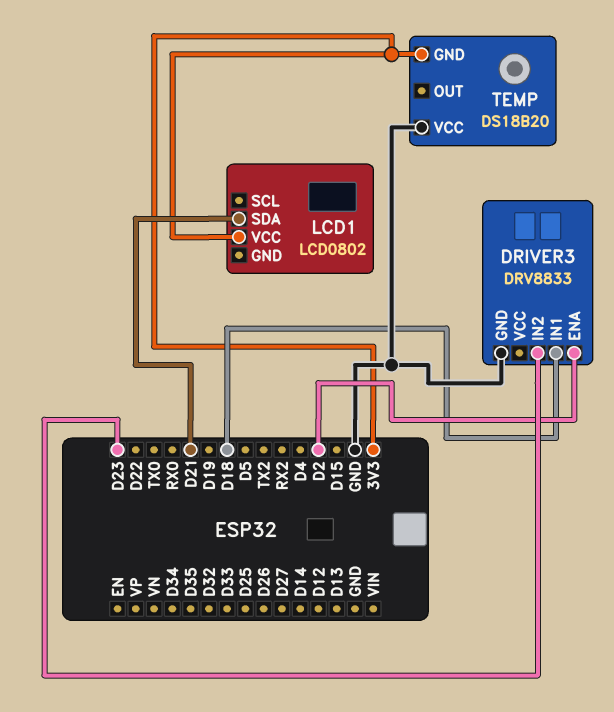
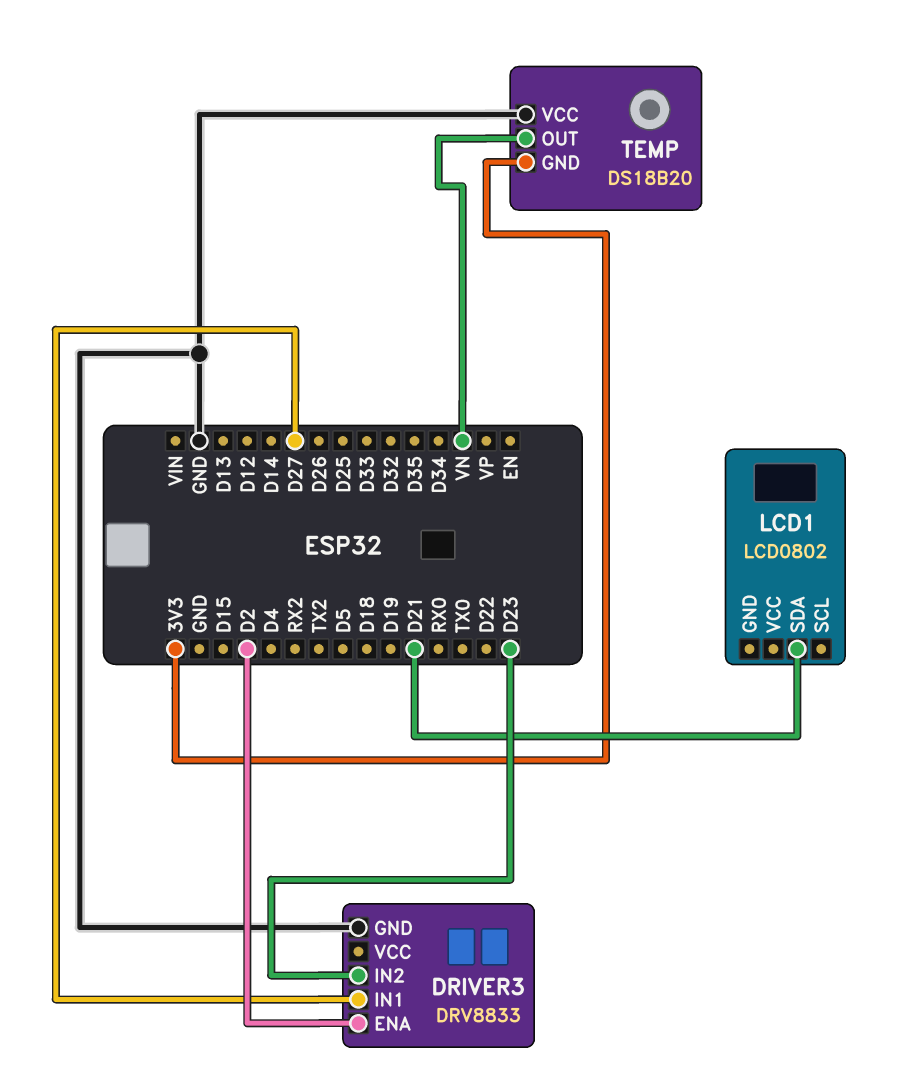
DRIVER3 pin IN1: D18 -> D27
LCD1 pin VCC: 3V3 -> none
TEMP pin OUT: none -> VN

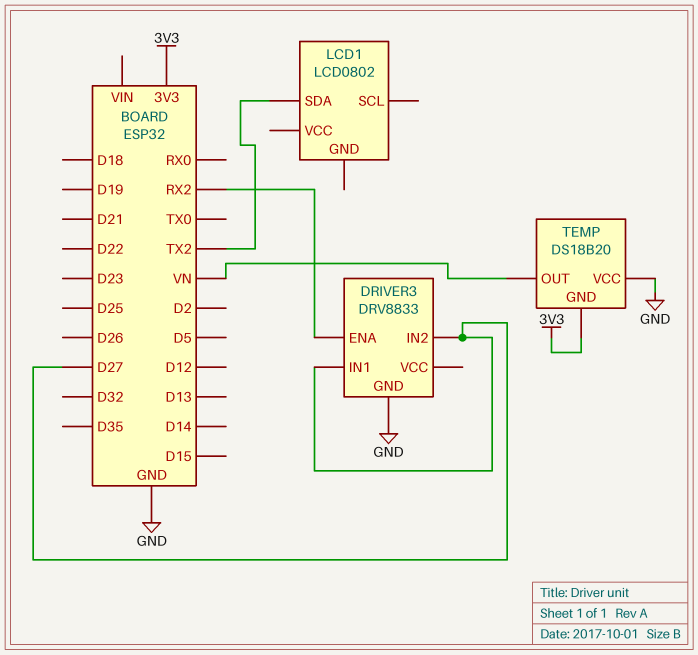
DRIVER3 pin ENA: D2 -> RX2
DRIVER3 pin IN2: D23 -> D27
LCD1 pin SDA: D21 -> TX2

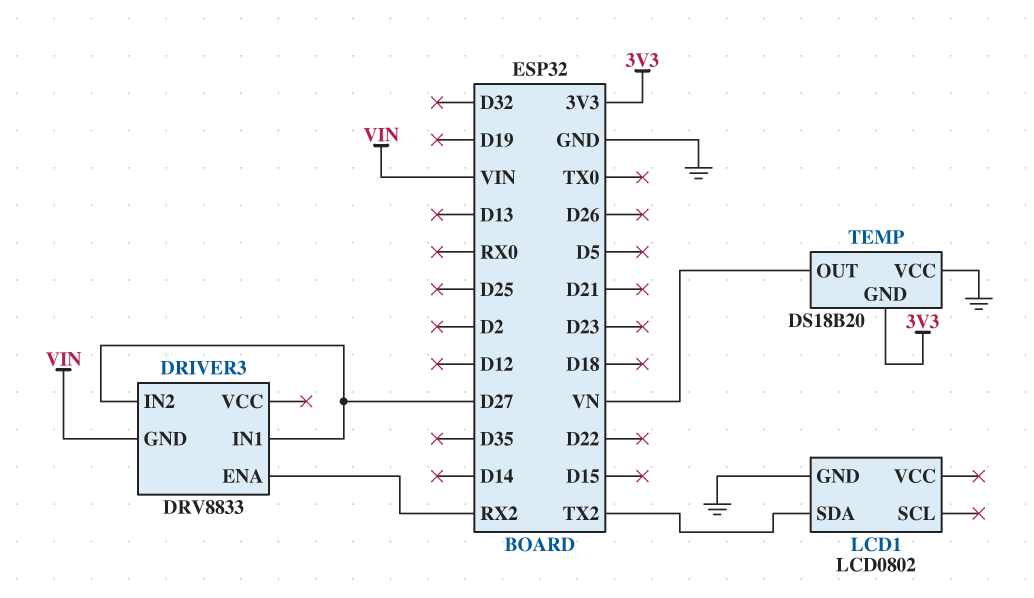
DRIVER3 pin GND: GND -> VIN
LCD1 pin GND: none -> GND

